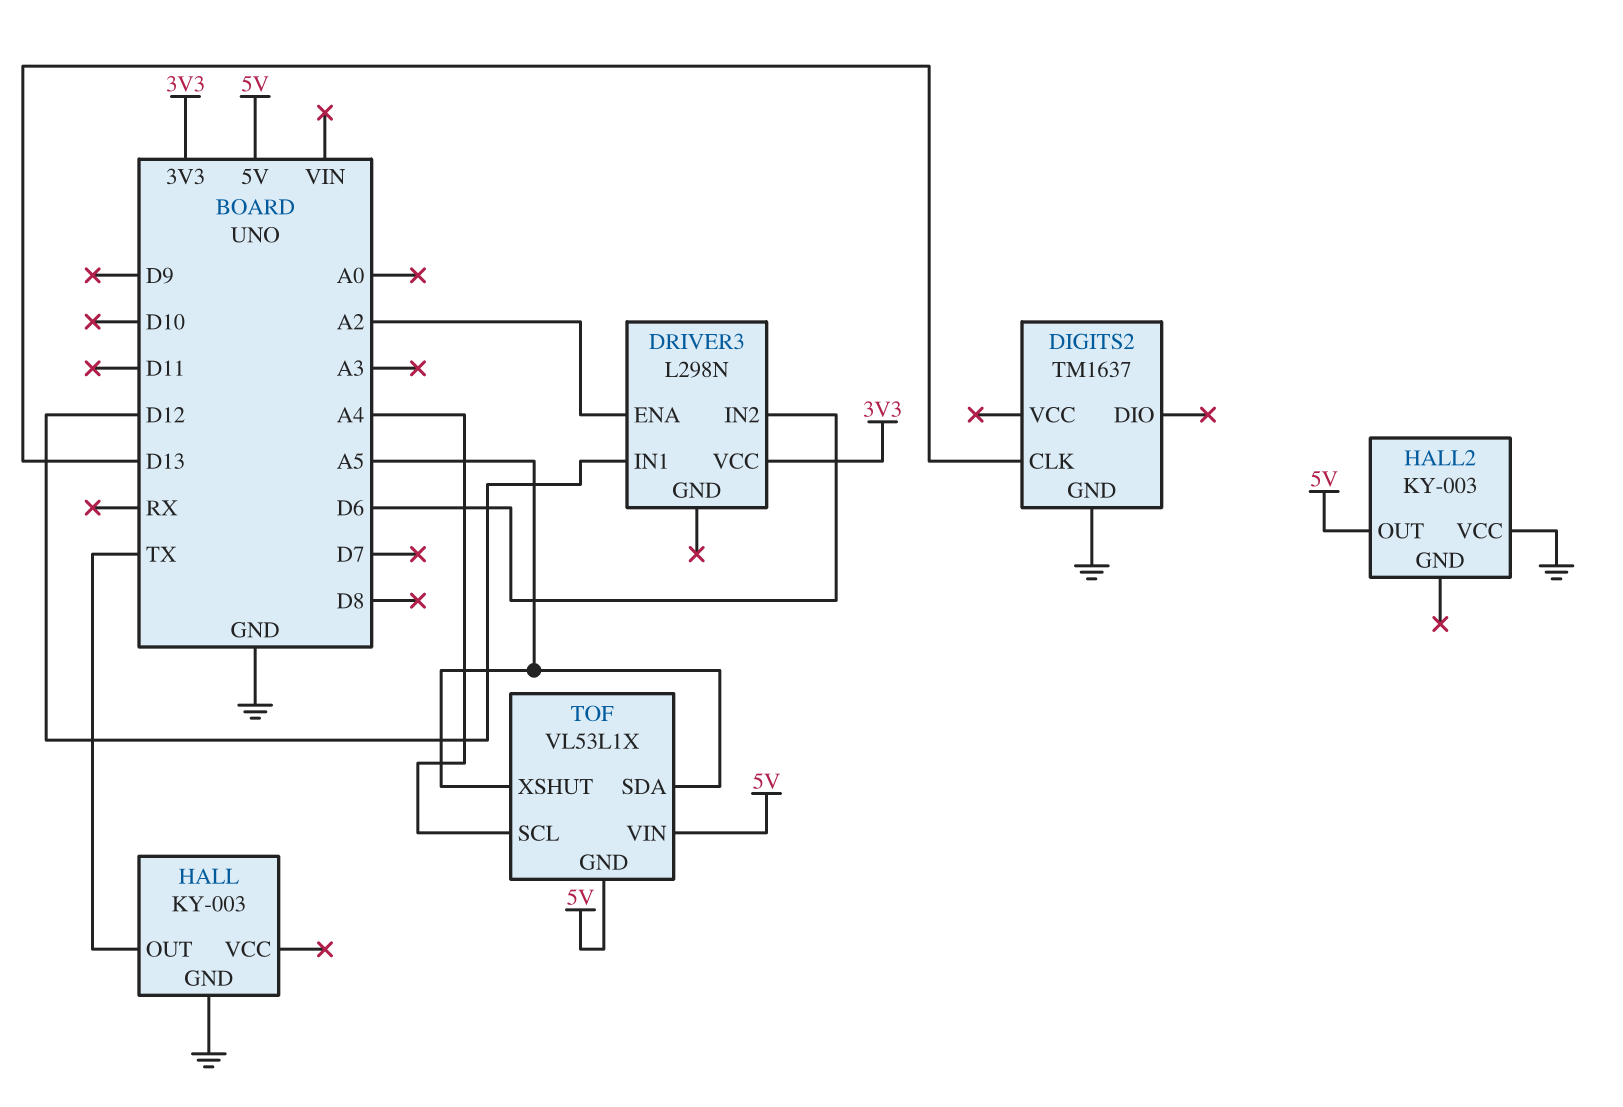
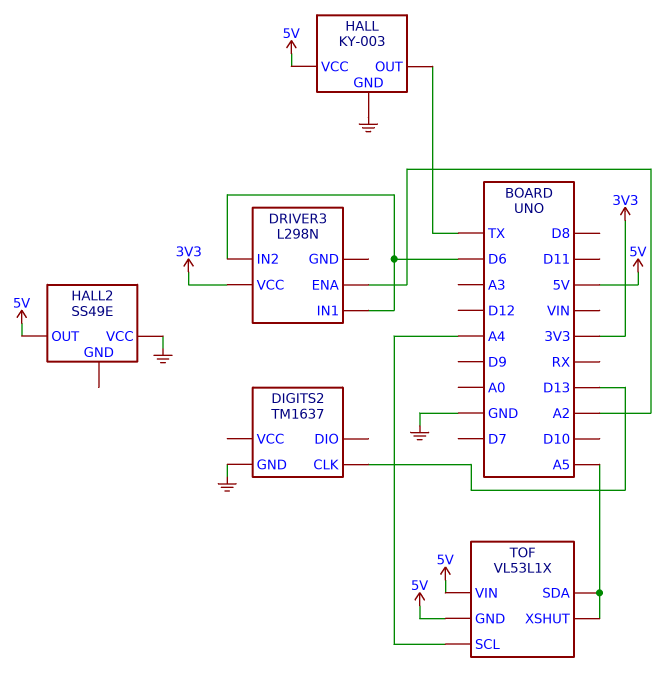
DRIVER3 pin IN1: D12 -> D6
HALL pin VCC: none -> 5V
HALL2: KY-003 -> SS49E

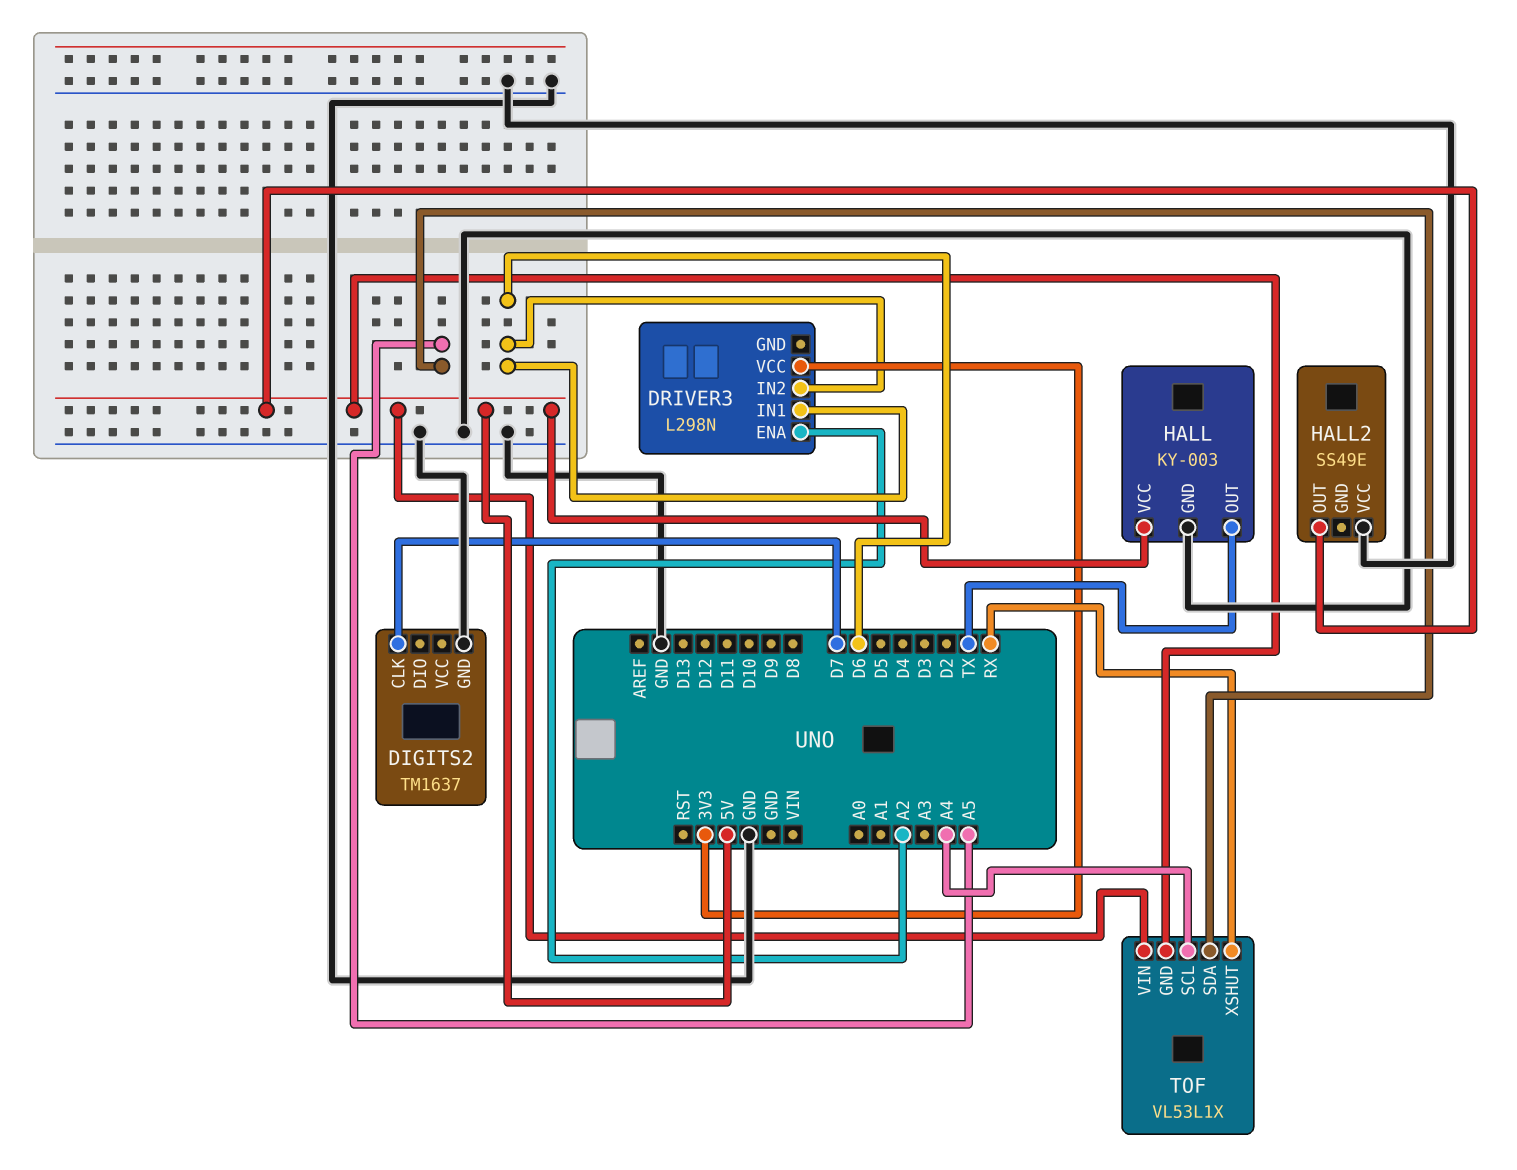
DIGITS2 pin CLK: D13 -> D7
TOF pin XSHUT: A5 -> RX

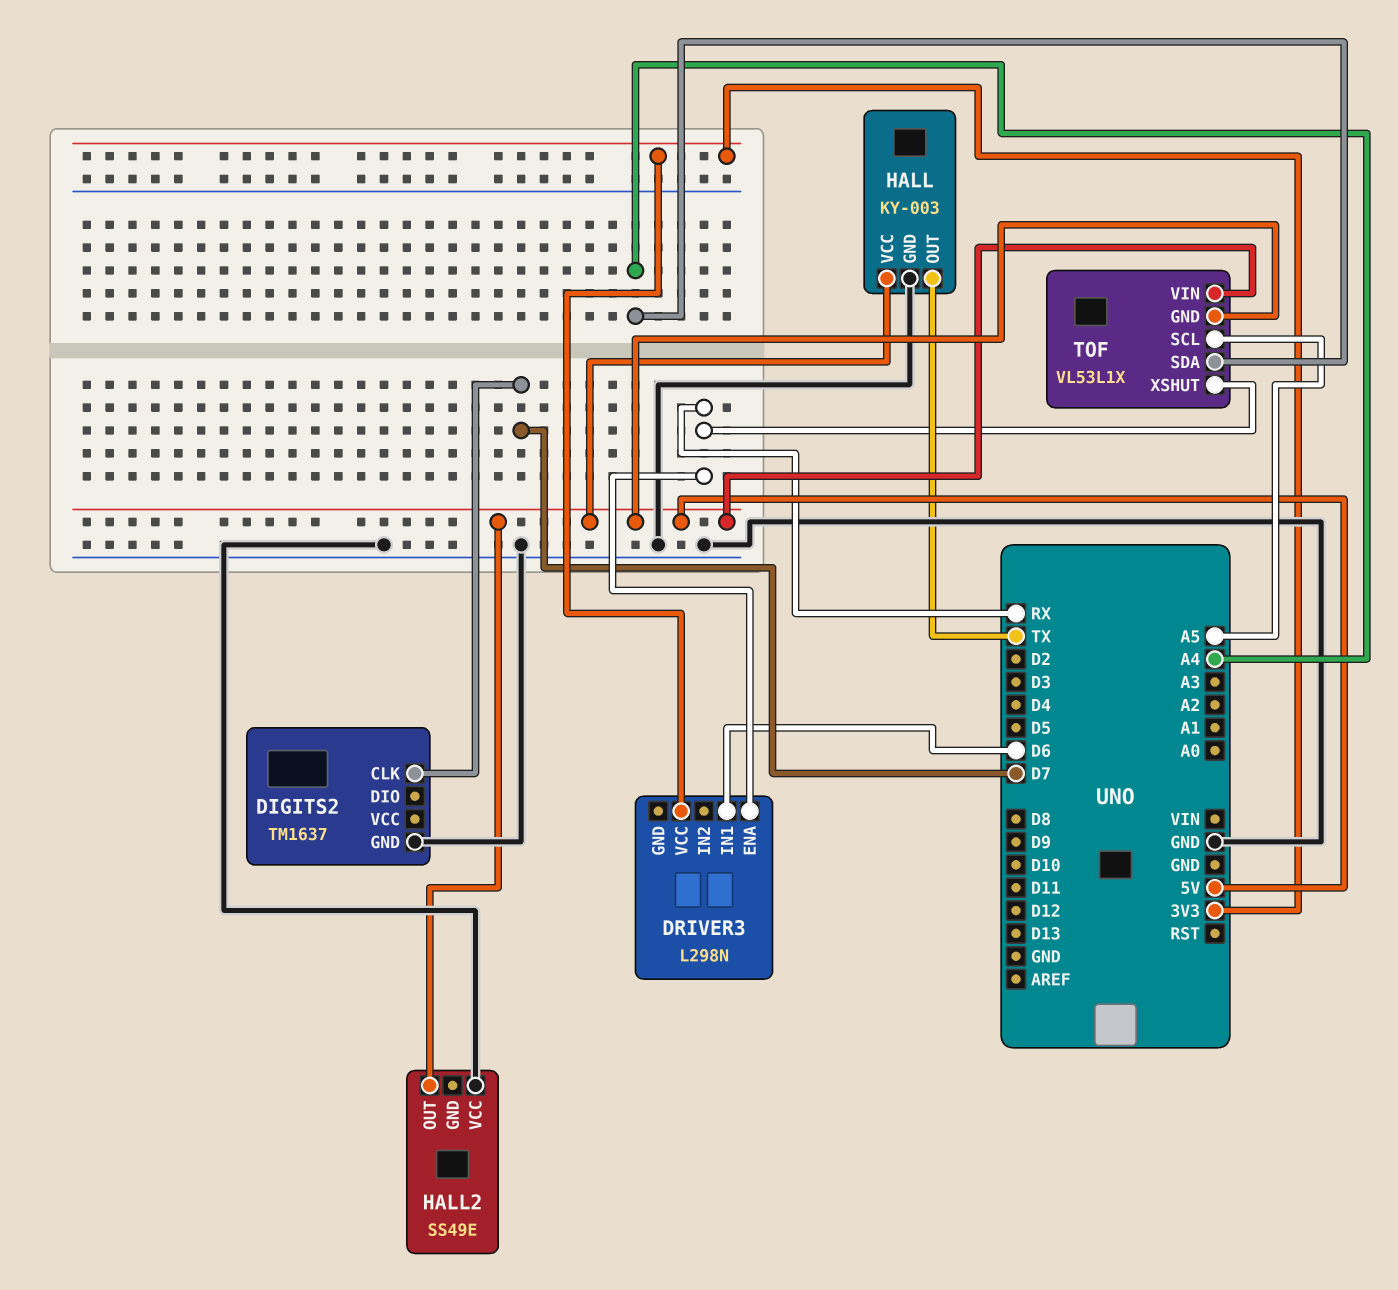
DRIVER3 pin ENA: A2 -> RX
DRIVER3 pin IN2: D6 -> none
TOF pin SCL: A4 -> A5
TOF pin SDA: A5 -> A4

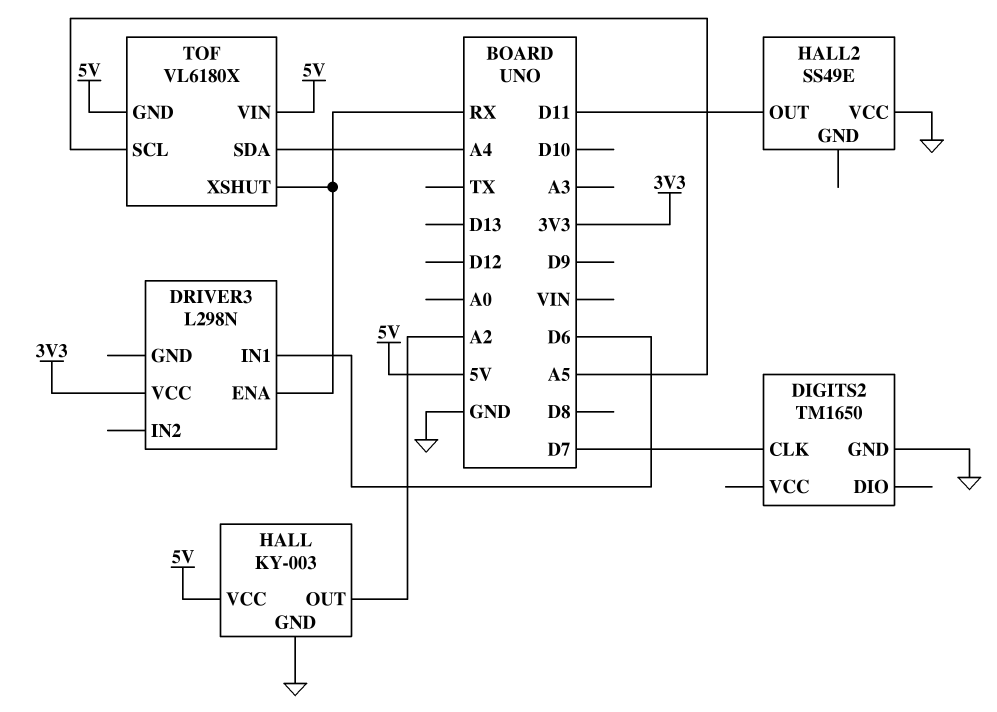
DIGITS2: TM1637 -> TM1650
HALL pin OUT: TX -> A2
HALL2 pin OUT: 5V -> D11
TOF: VL53L1X -> VL6180X

